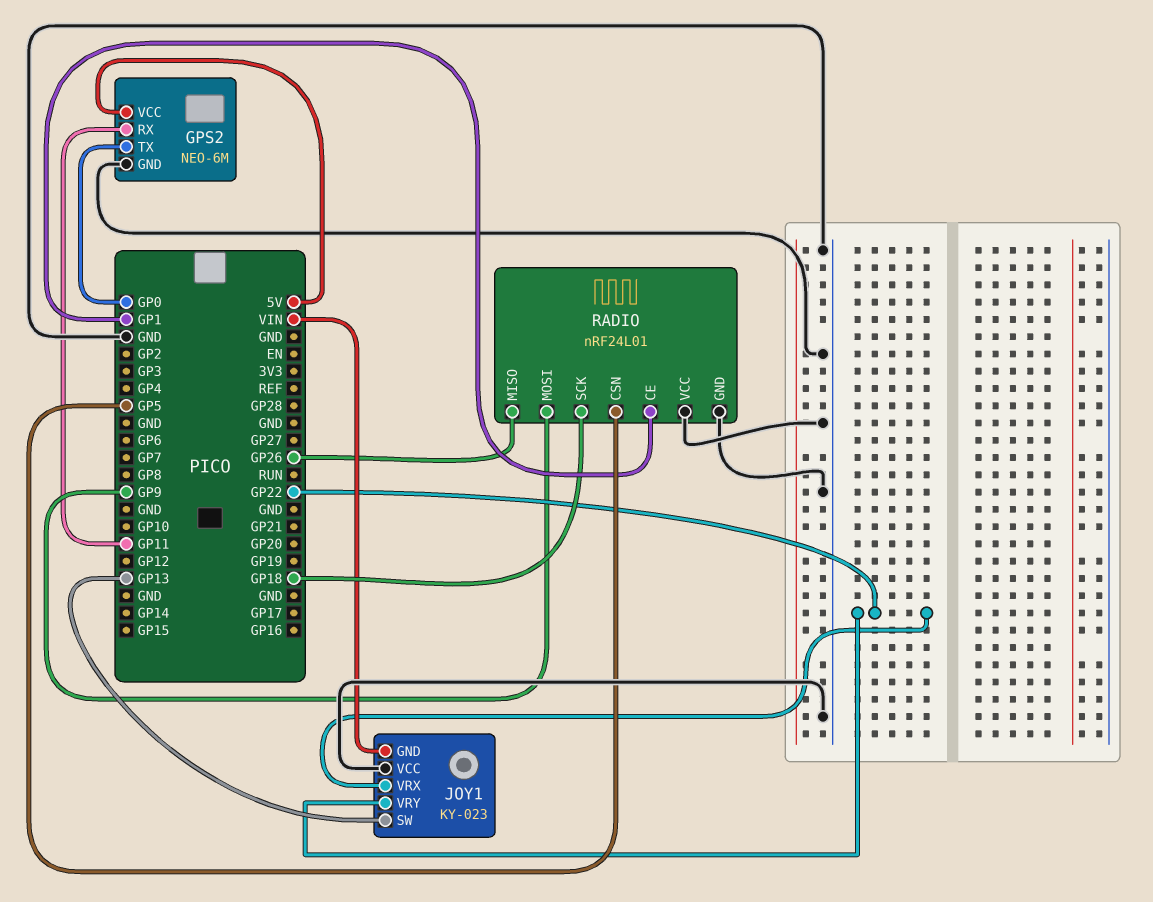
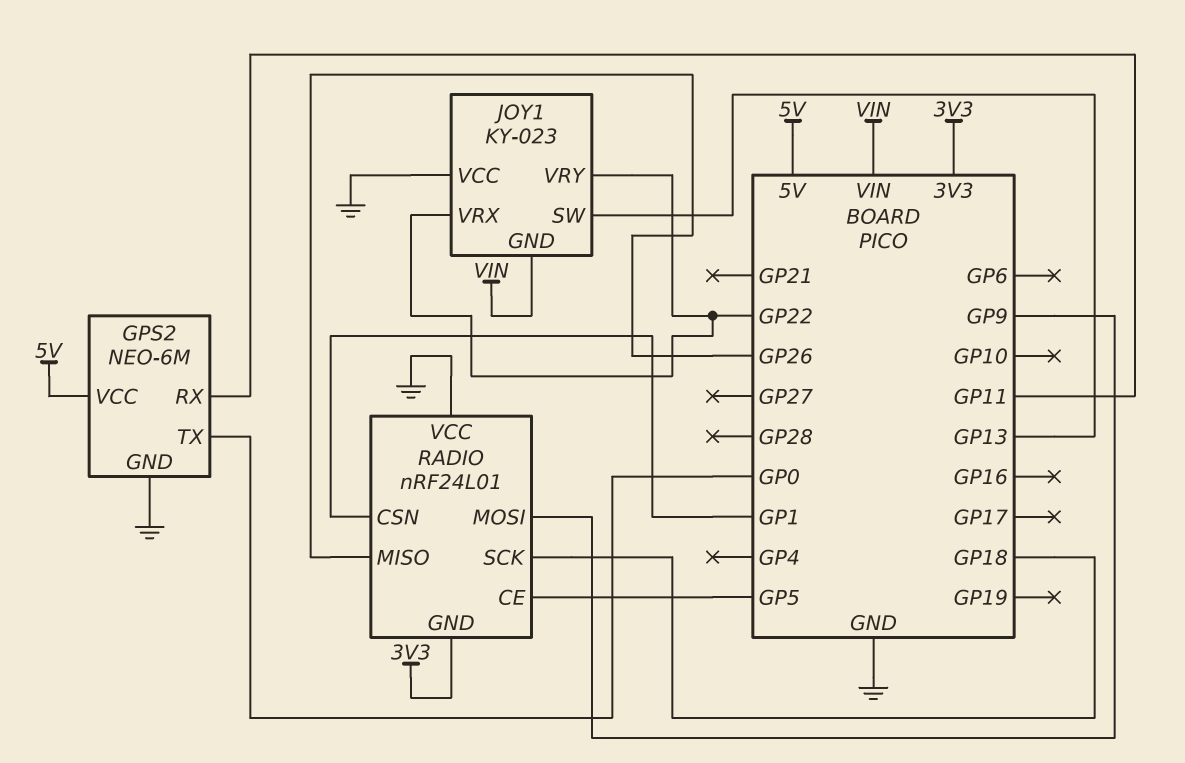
RADIO pin CE: GP1 -> GP5
RADIO pin CSN: GP5 -> GP1
RADIO pin GND: GND -> 3V3

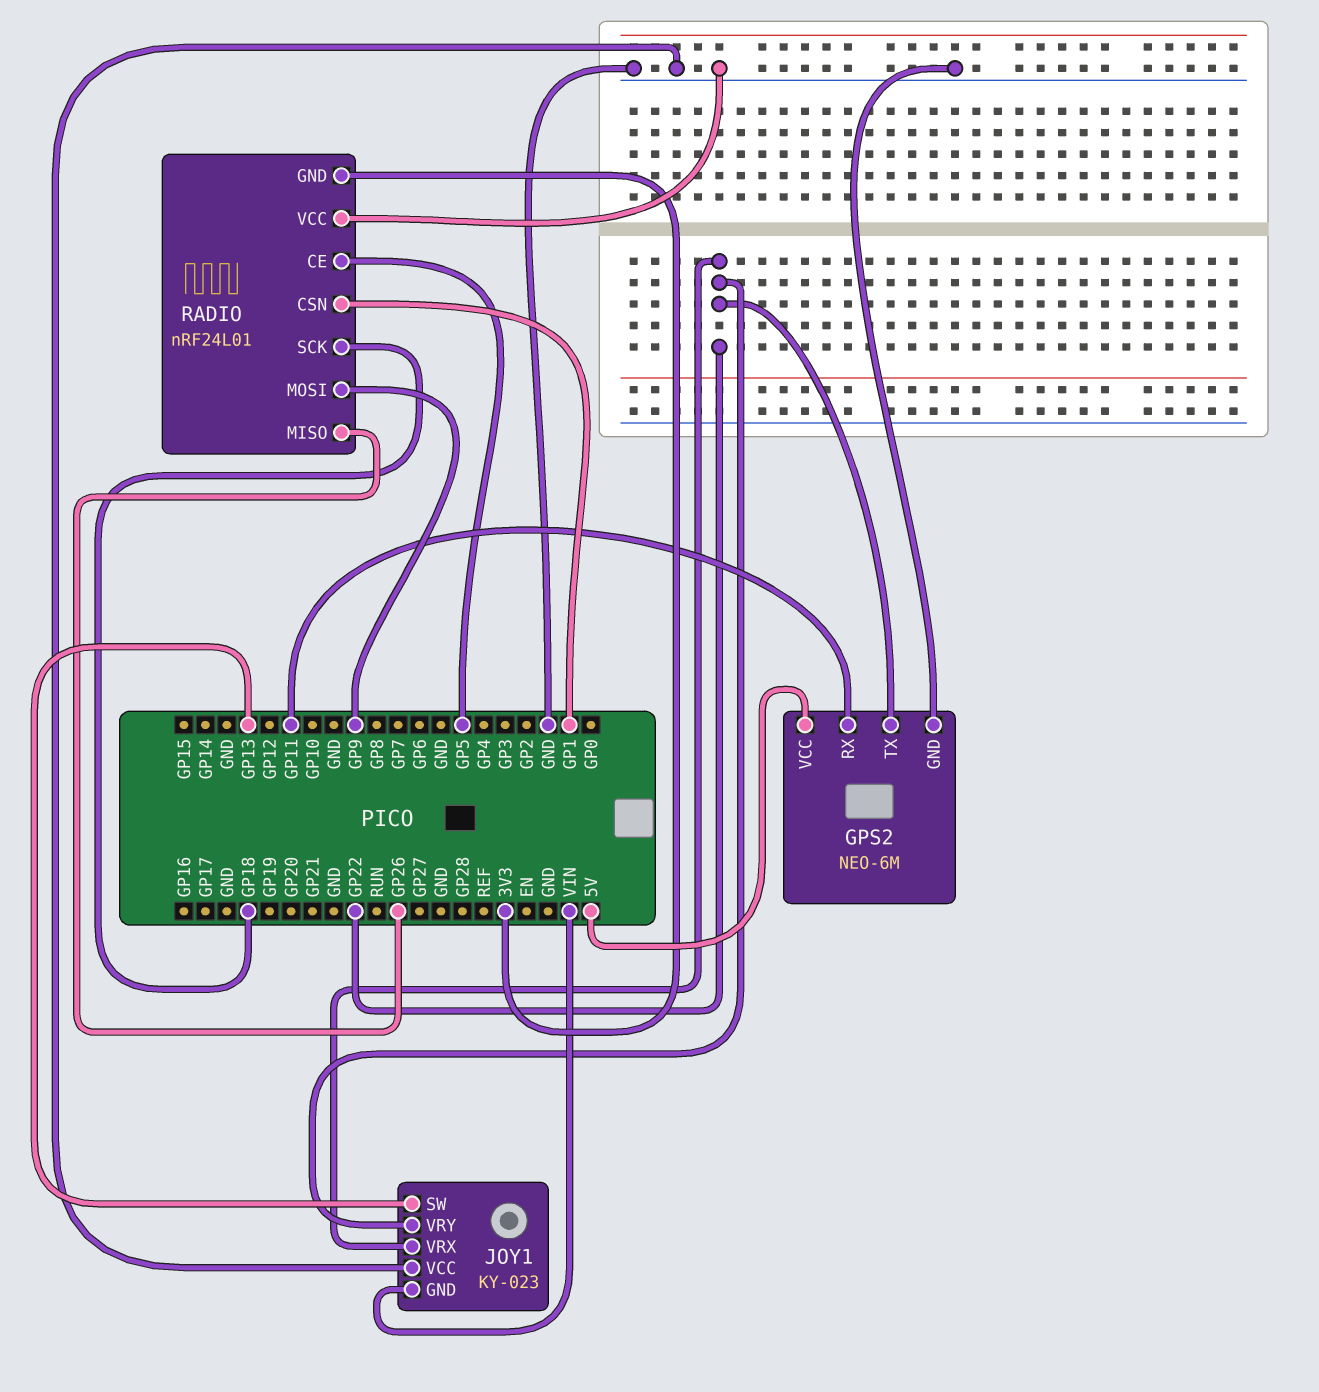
GPS2 pin TX: GP0 -> GP22

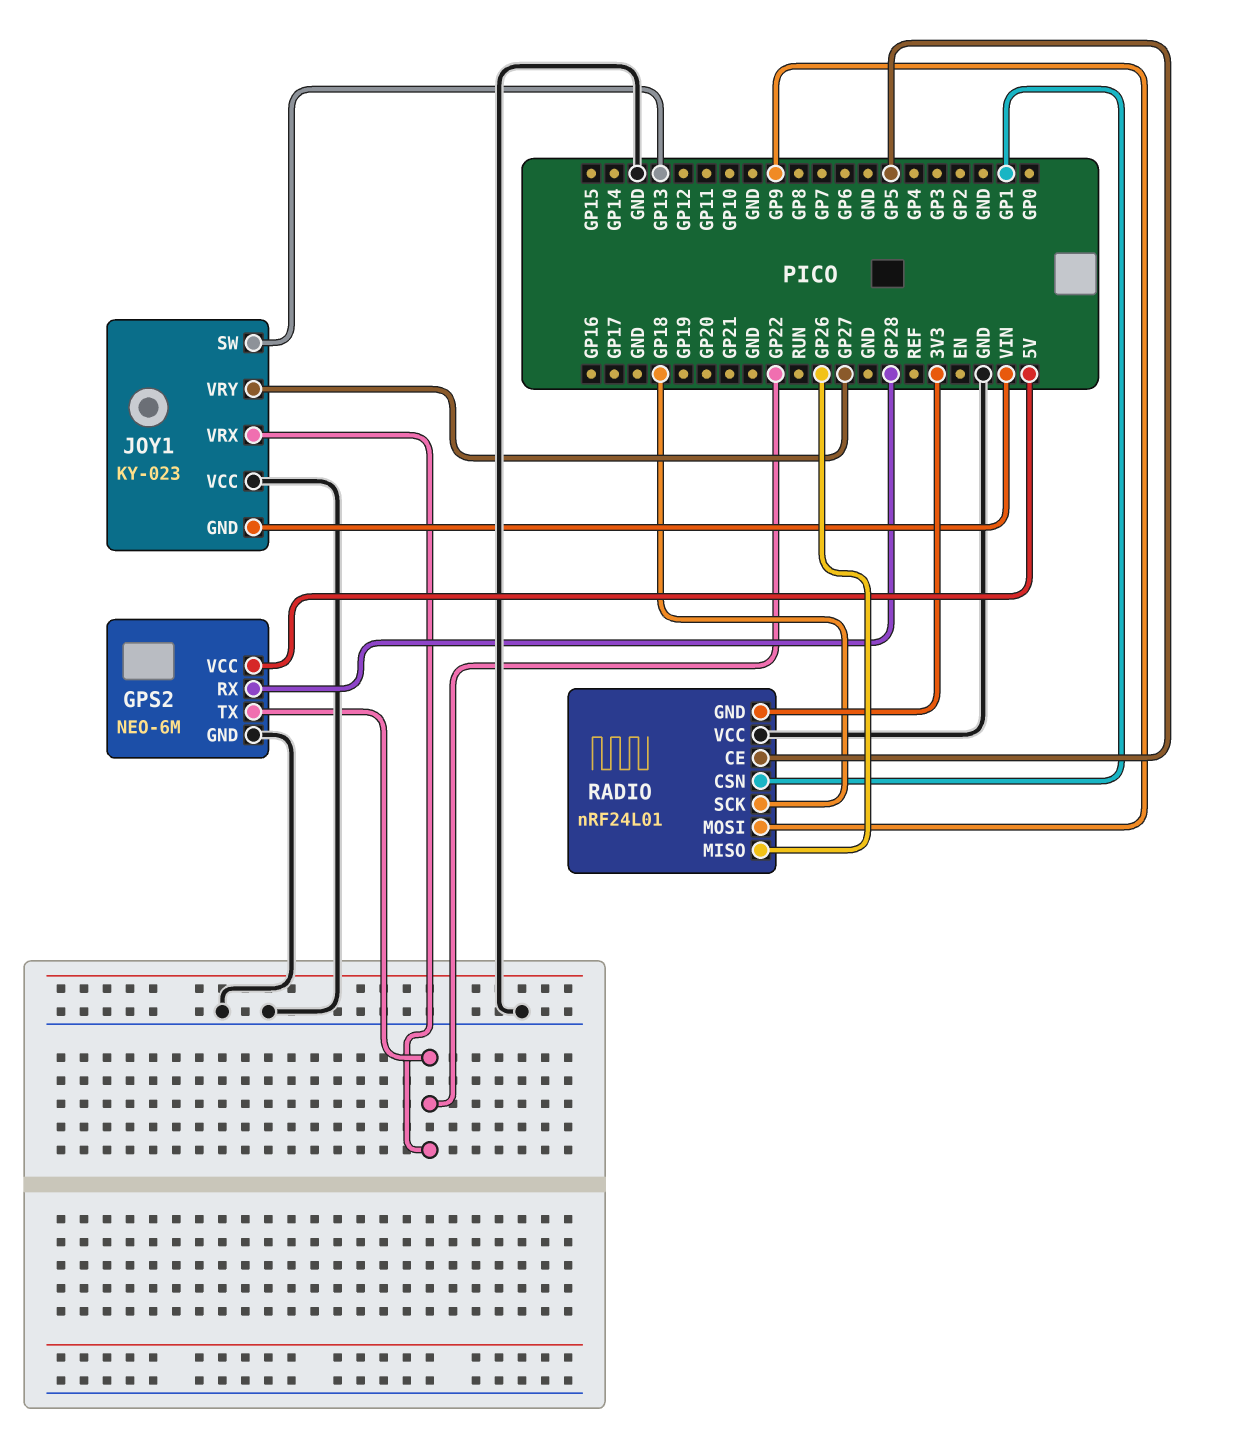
GPS2 pin RX: GP11 -> GP28
JOY1 pin VRY: GP22 -> GP27

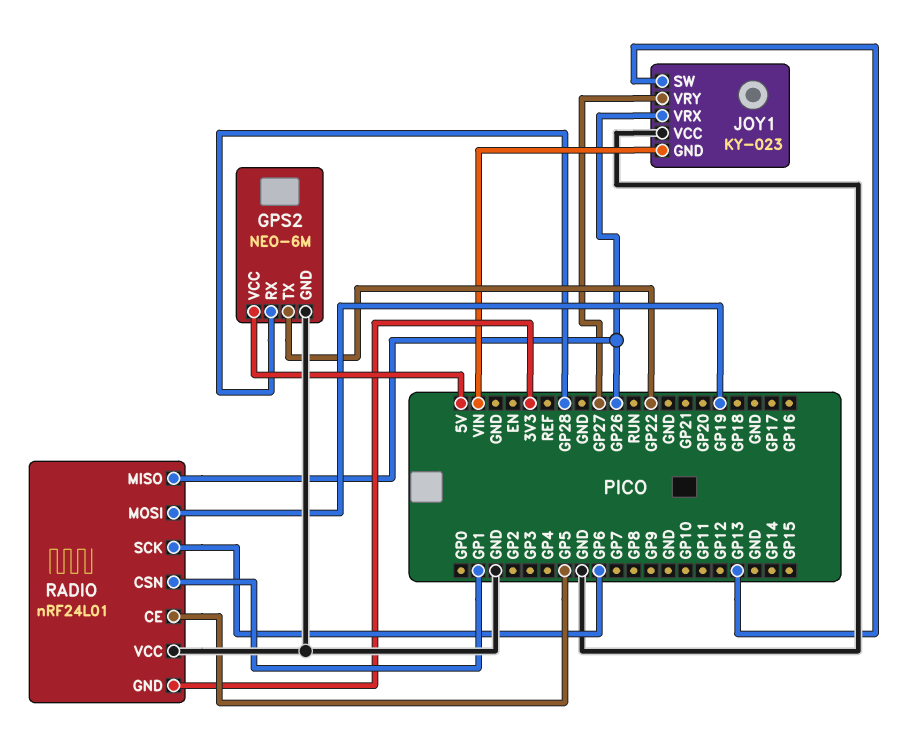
JOY1 pin VRX: GP22 -> GP26
RADIO pin MOSI: GP9 -> GP19
RADIO pin SCK: GP18 -> GP6

